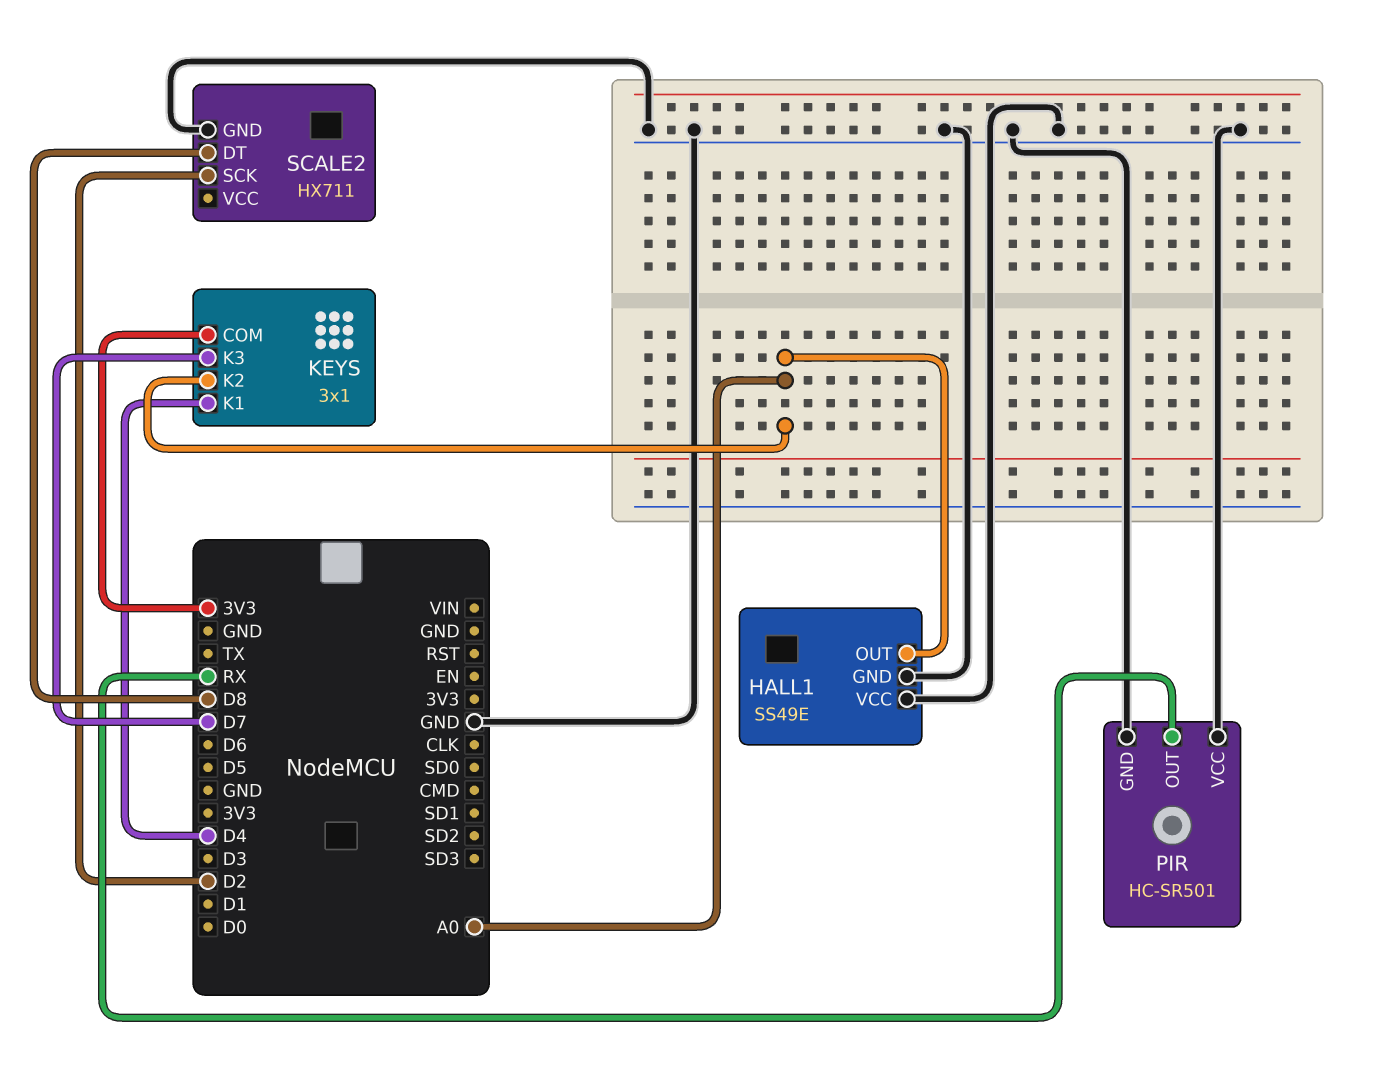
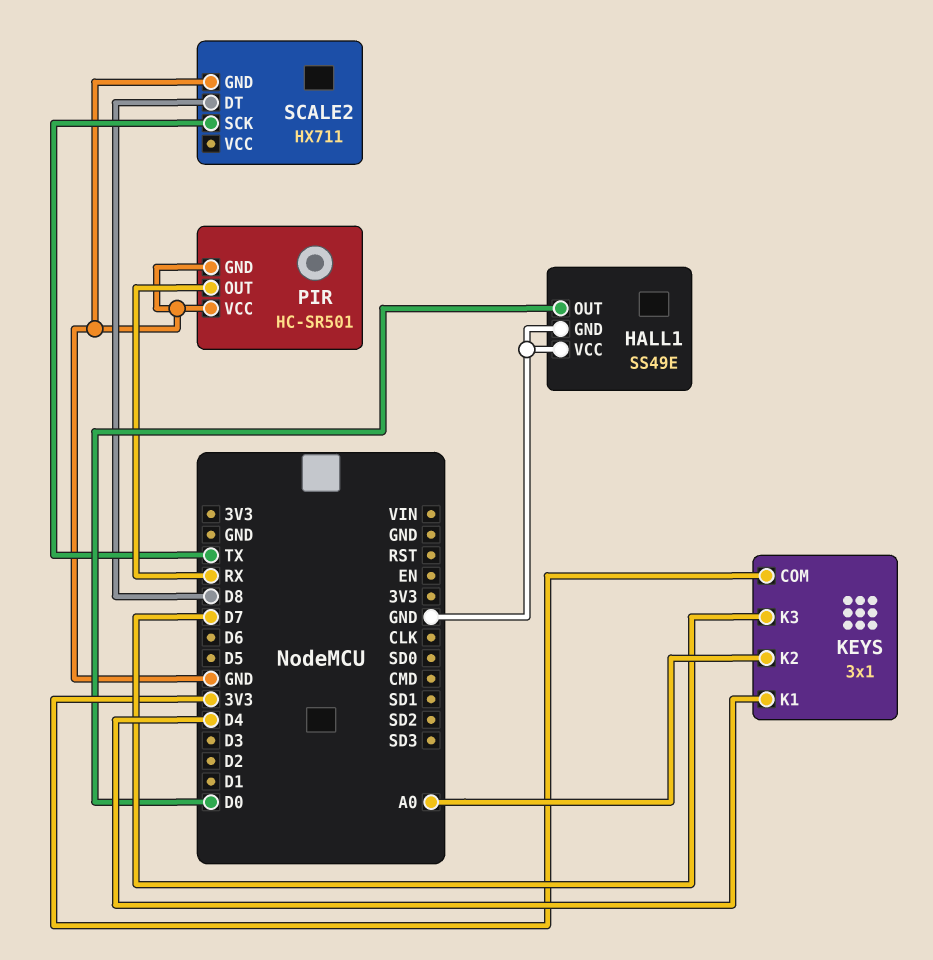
HALL1 pin OUT: A0 -> D0
SCALE2 pin SCK: D2 -> TX

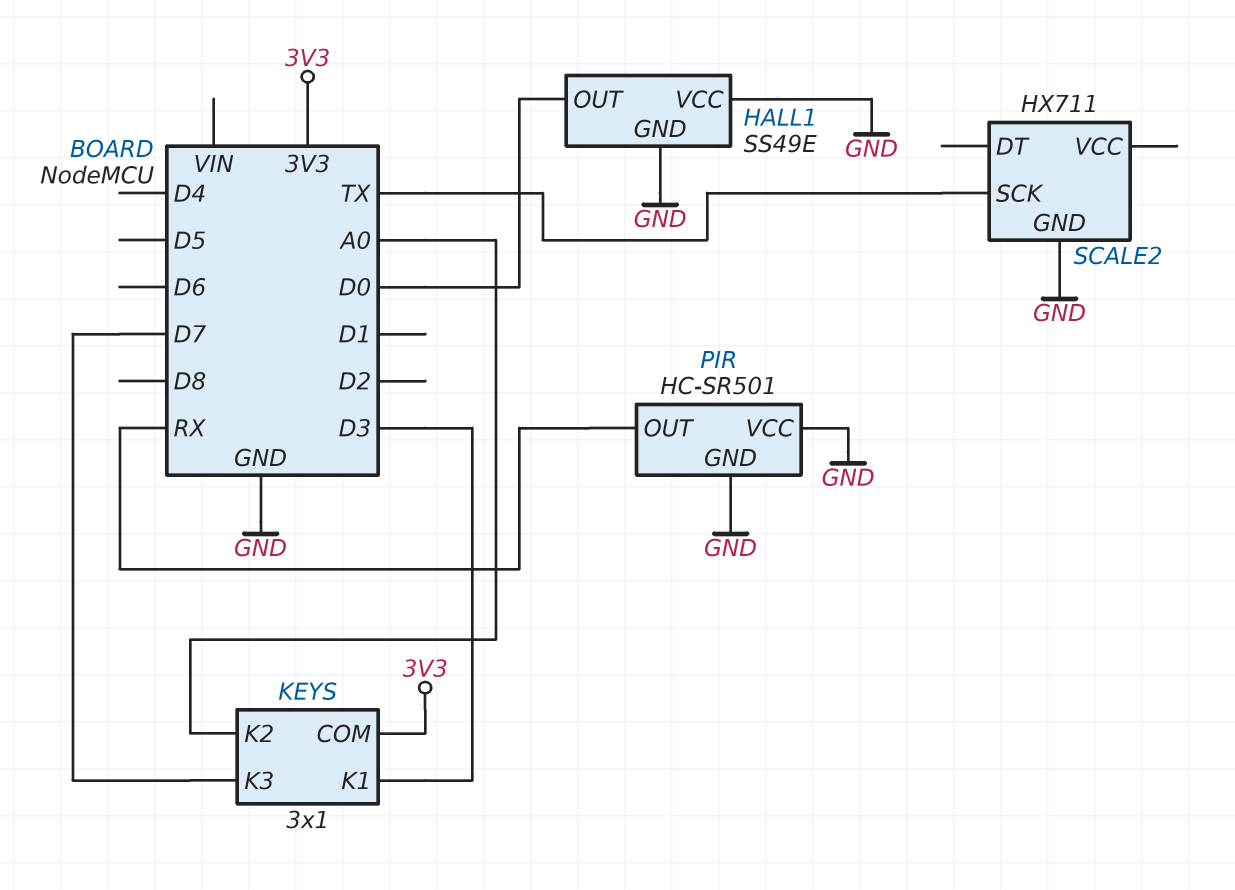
KEYS pin K1: D4 -> D3
SCALE2 pin DT: D8 -> none

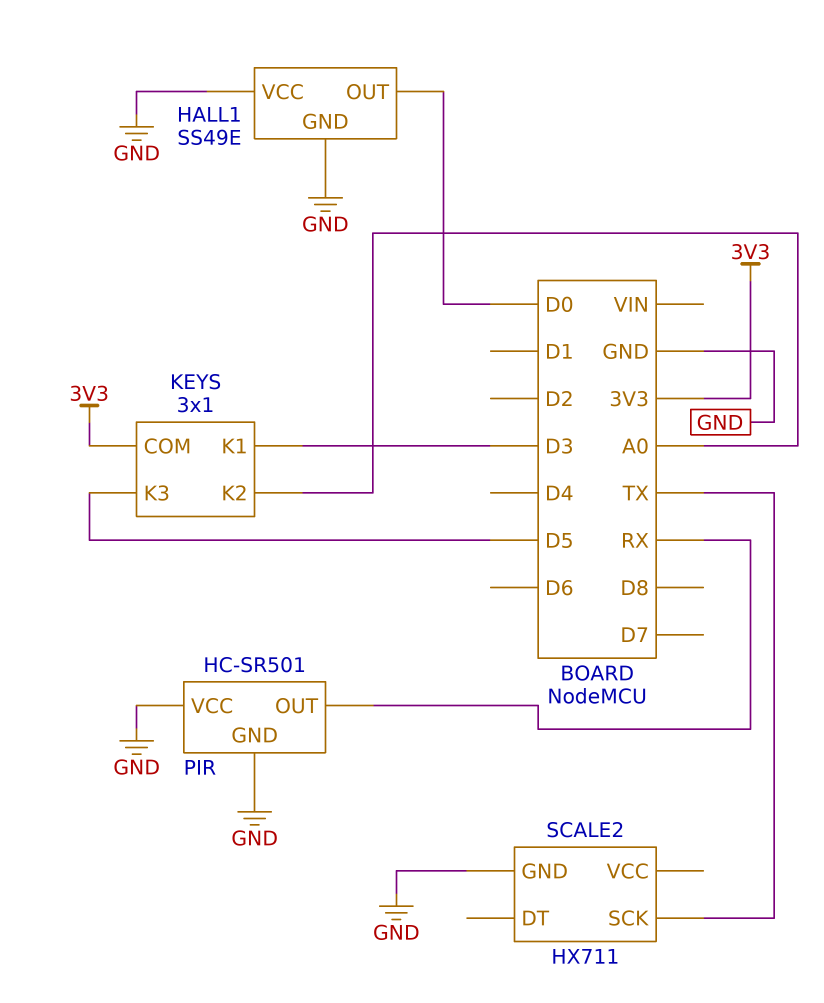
KEYS pin K3: D7 -> D5

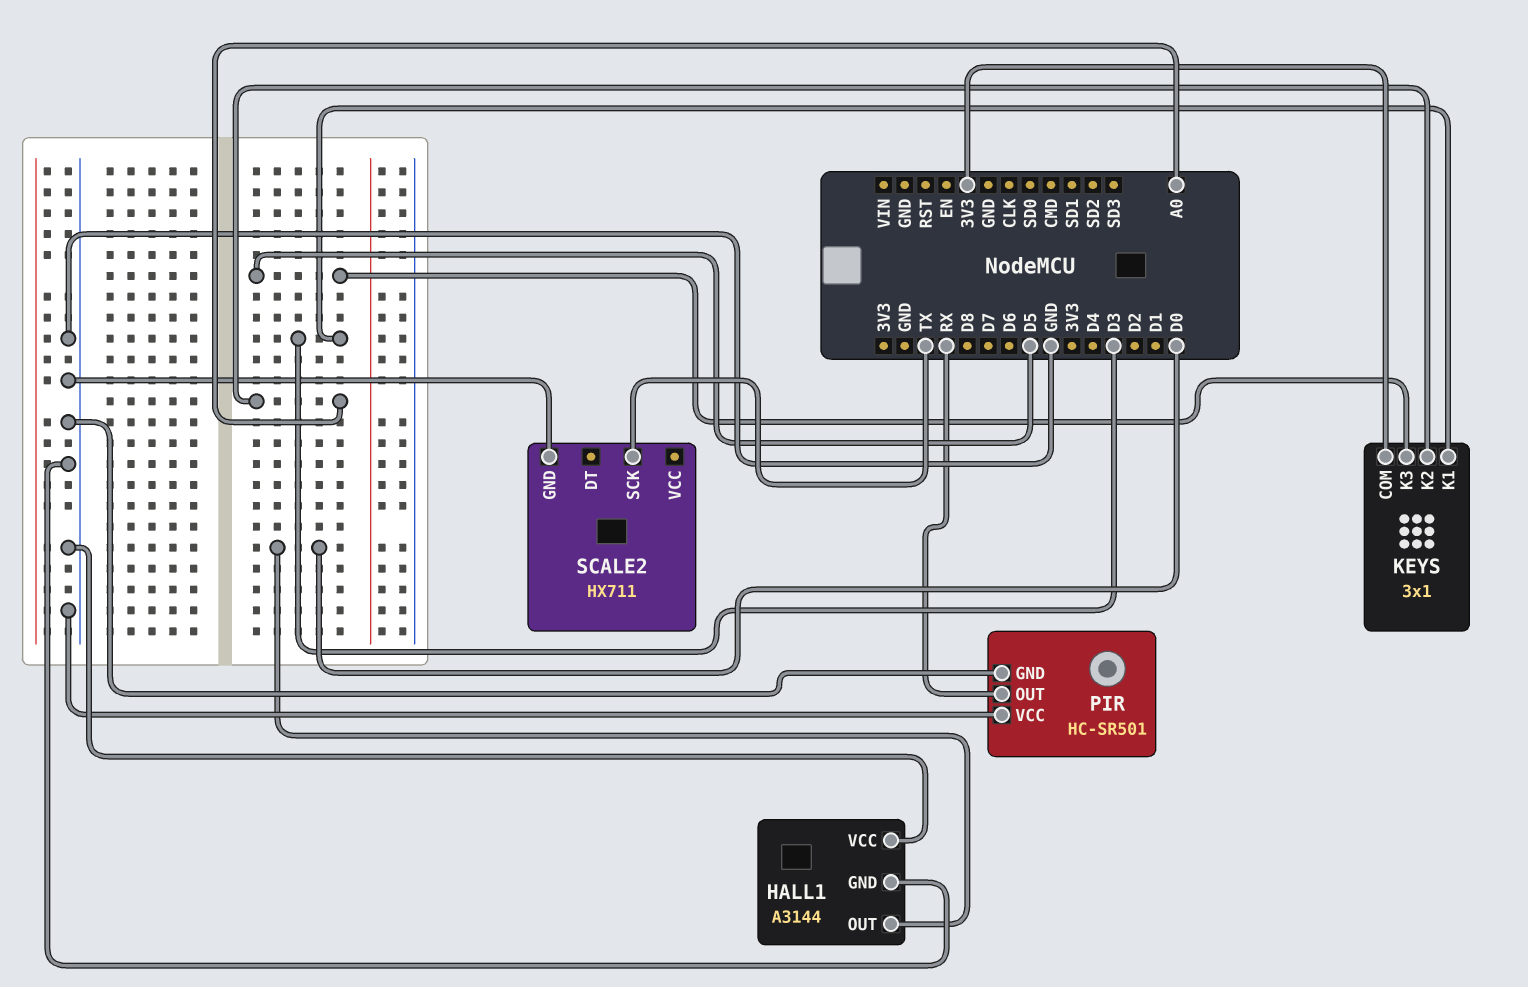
HALL1: SS49E -> A3144

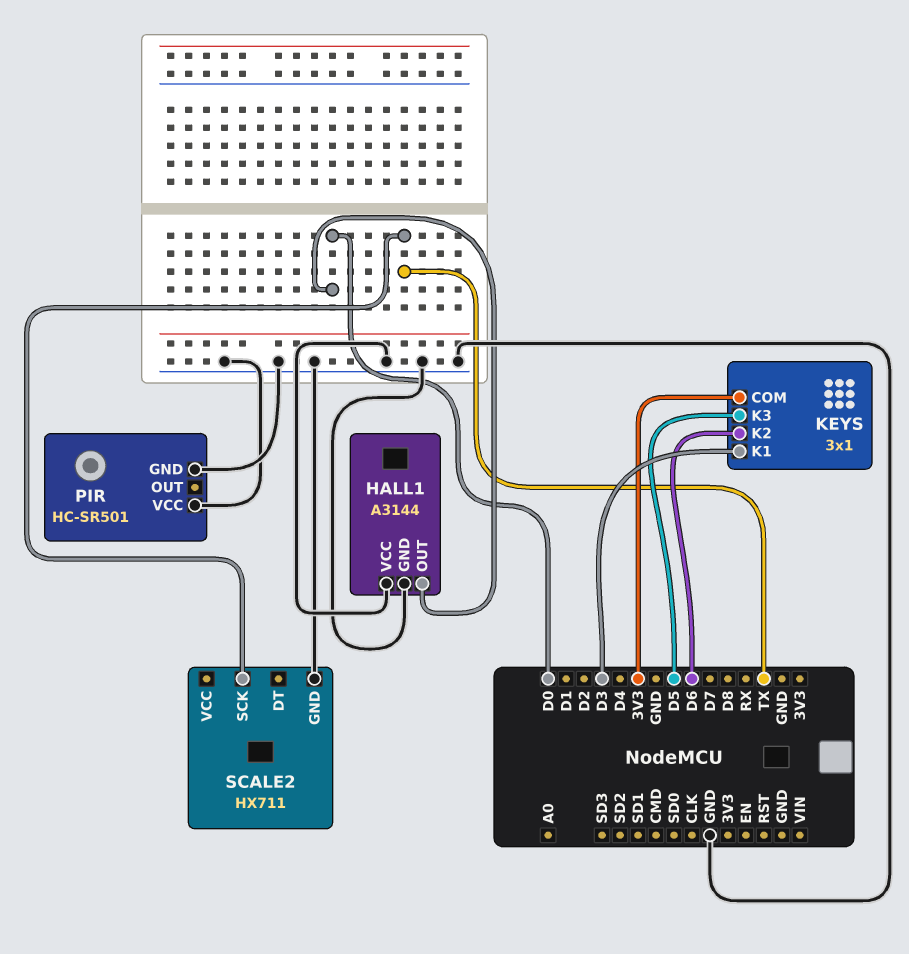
KEYS pin K2: A0 -> D6
PIR pin OUT: RX -> none

